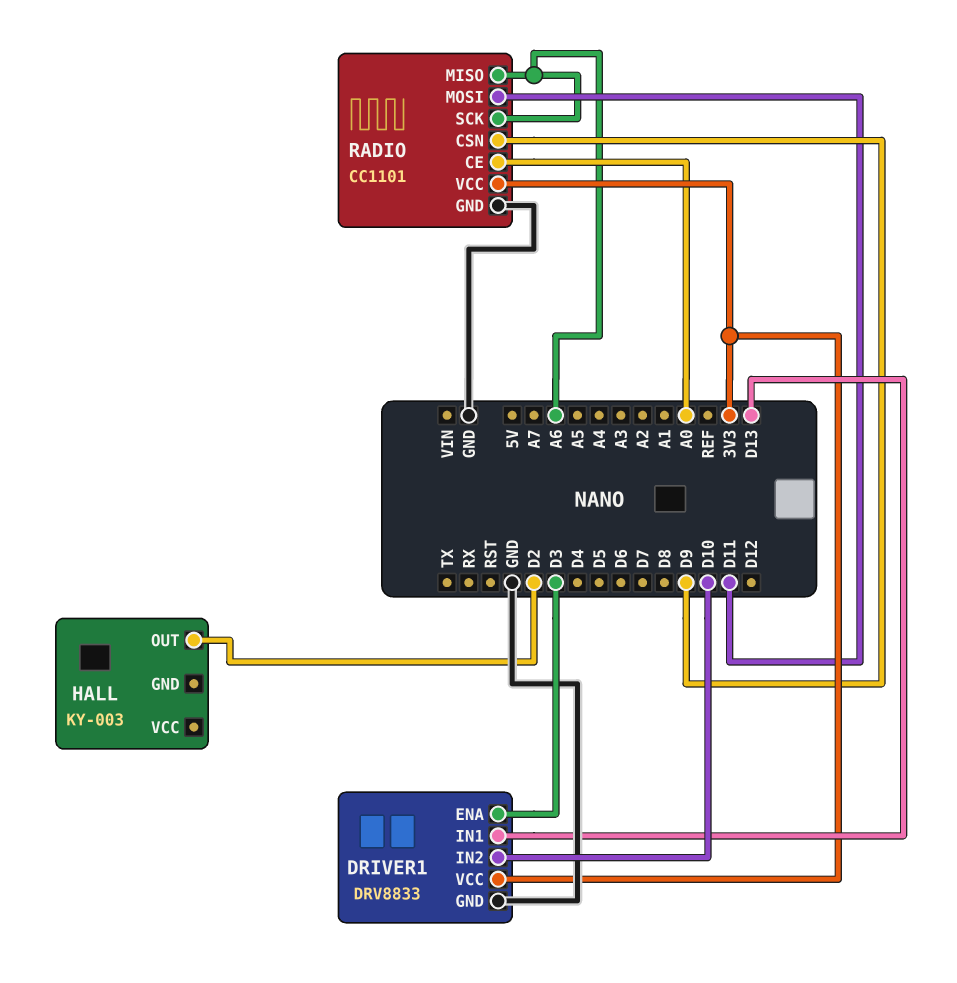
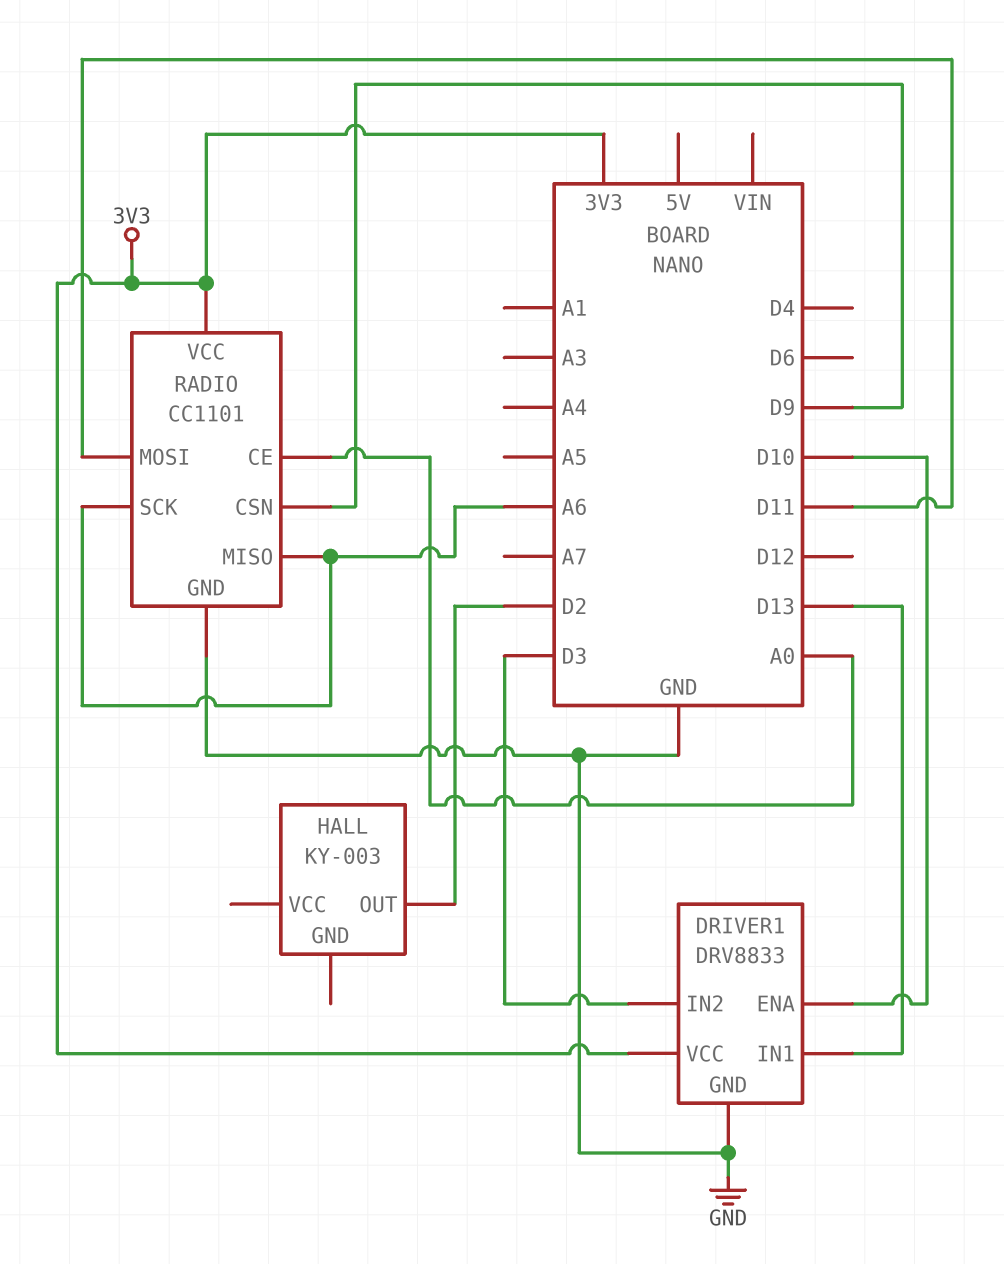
DRIVER1 pin ENA: D3 -> D10
DRIVER1 pin IN2: D10 -> D3

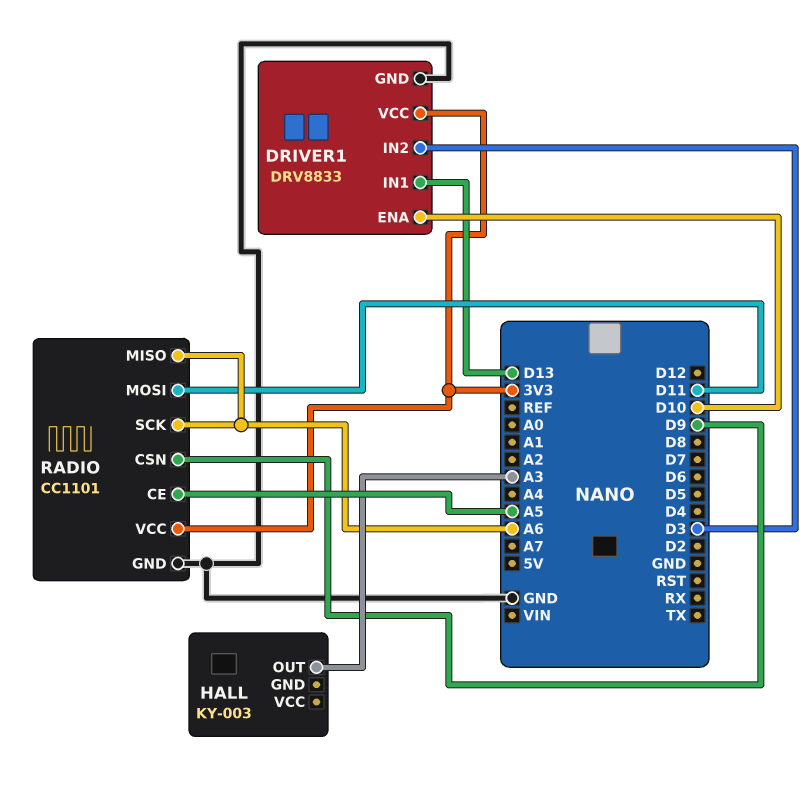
HALL pin OUT: D2 -> A3
RADIO pin CE: A0 -> A5

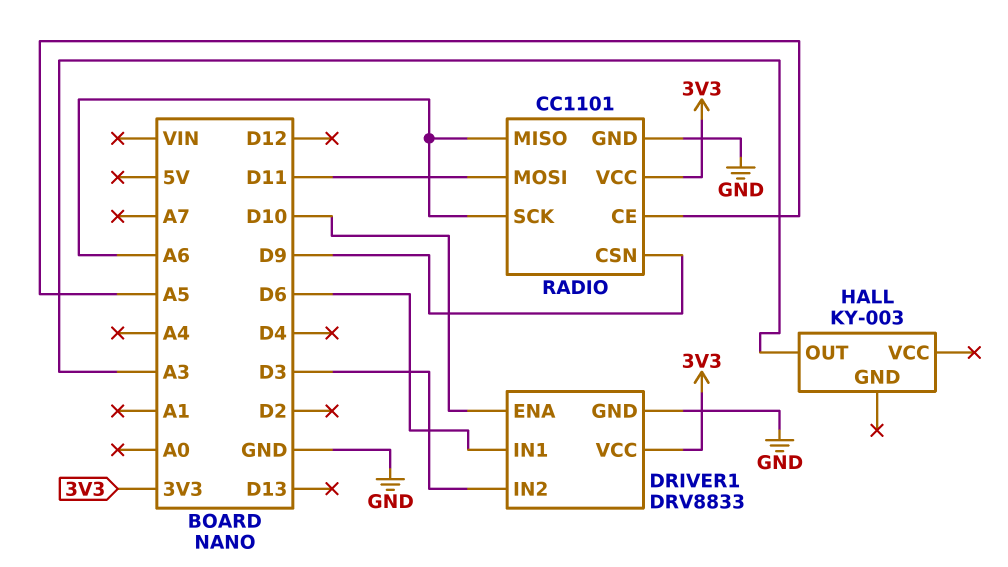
DRIVER1 pin IN1: D13 -> D6

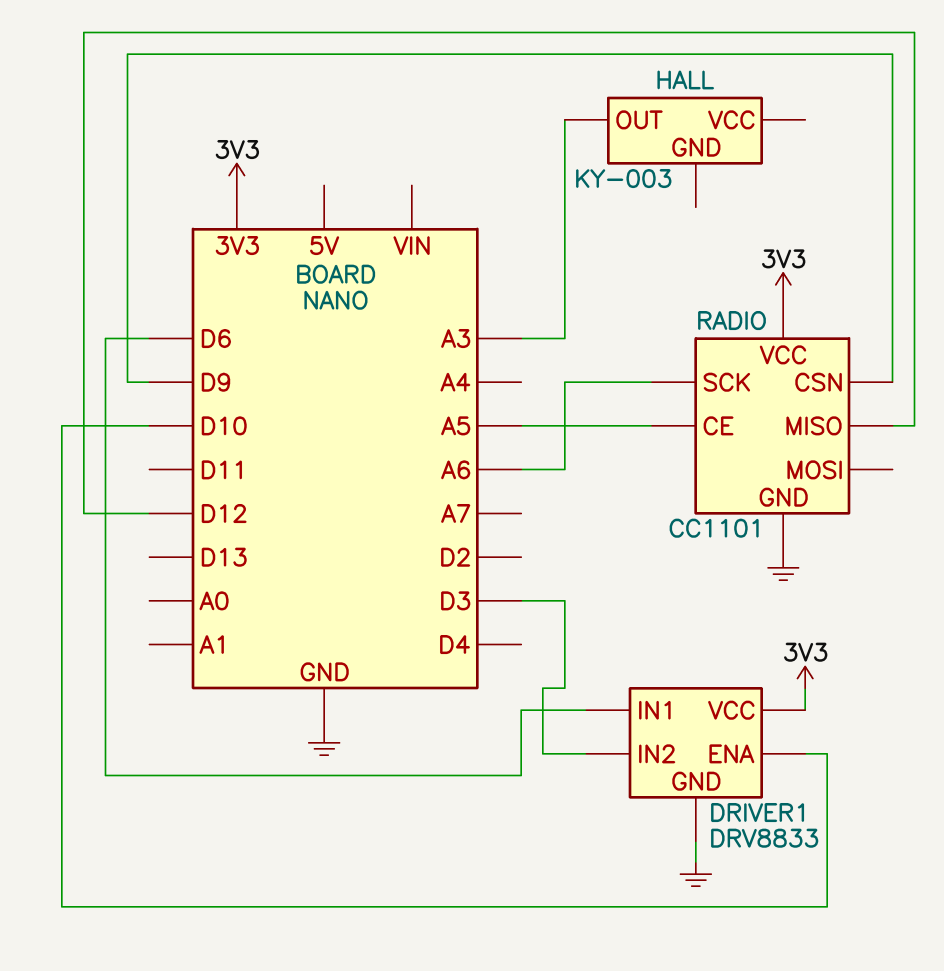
RADIO pin MISO: A6 -> D12
RADIO pin MOSI: D11 -> none

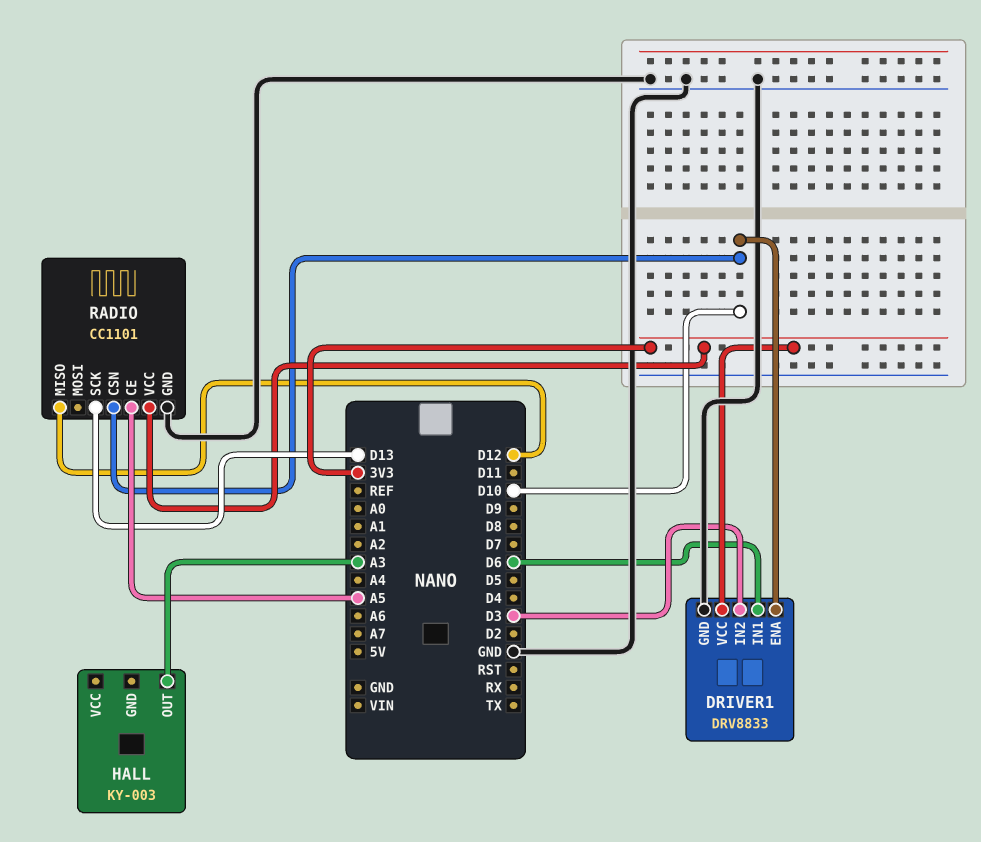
RADIO pin CSN: D9 -> D10
RADIO pin SCK: A6 -> D13

